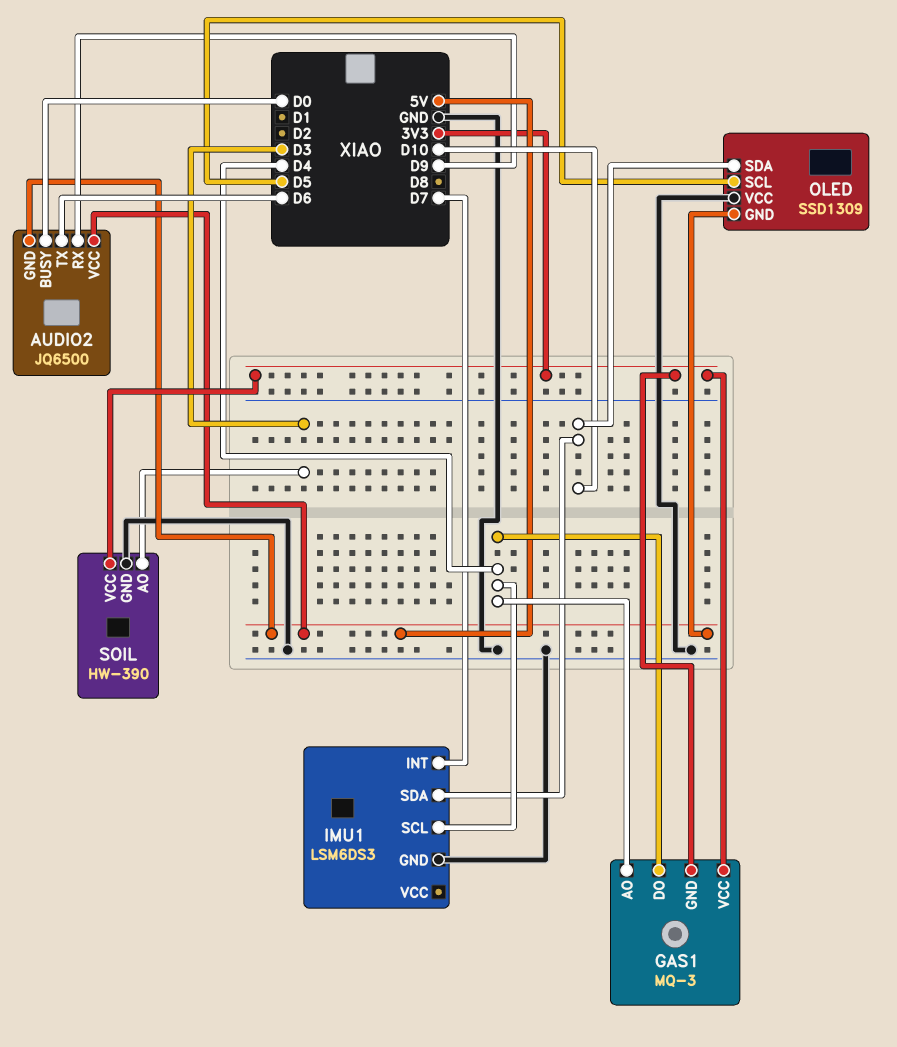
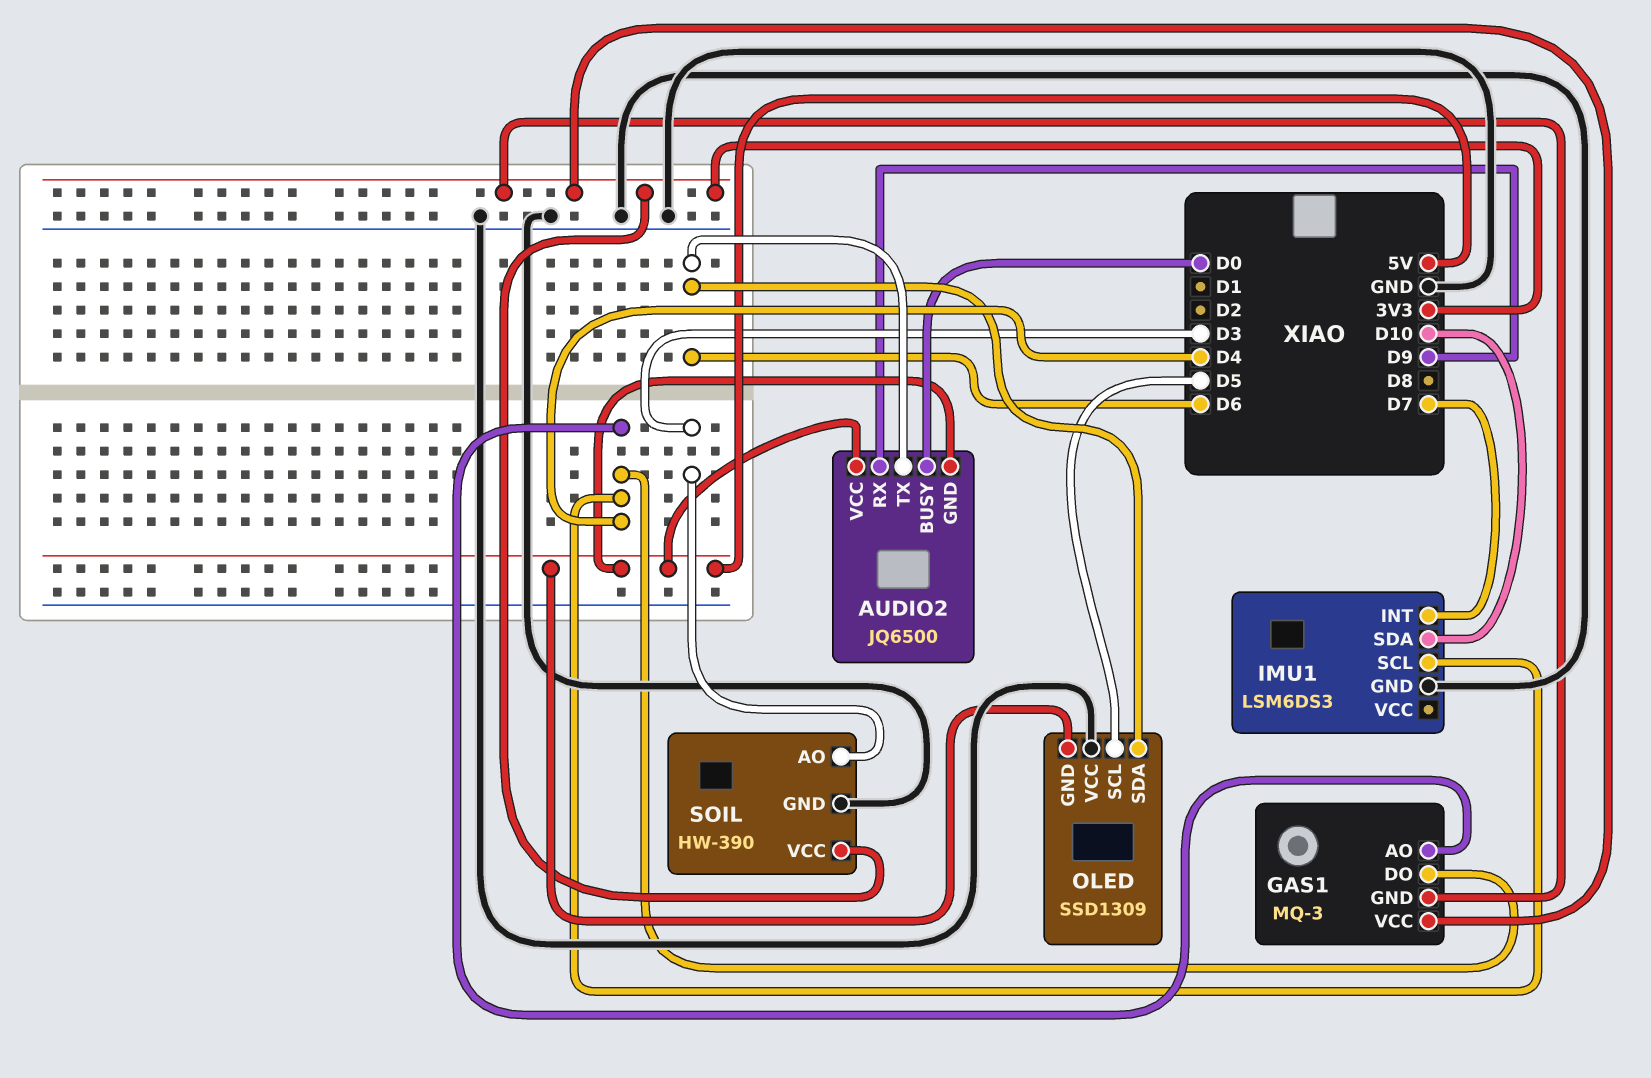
OLED pin SDA: D10 -> D6

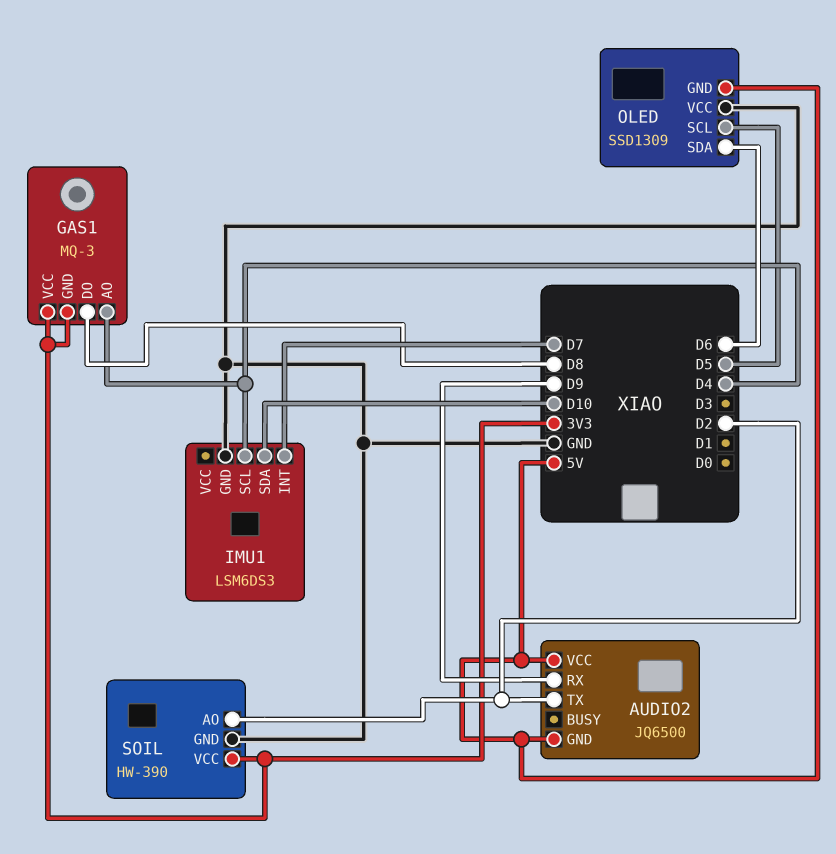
AUDIO2 pin BUSY: D0 -> none
AUDIO2 pin TX: D6 -> D2
GAS1 pin DO: D4 -> D8
SOIL pin AO: D3 -> D2

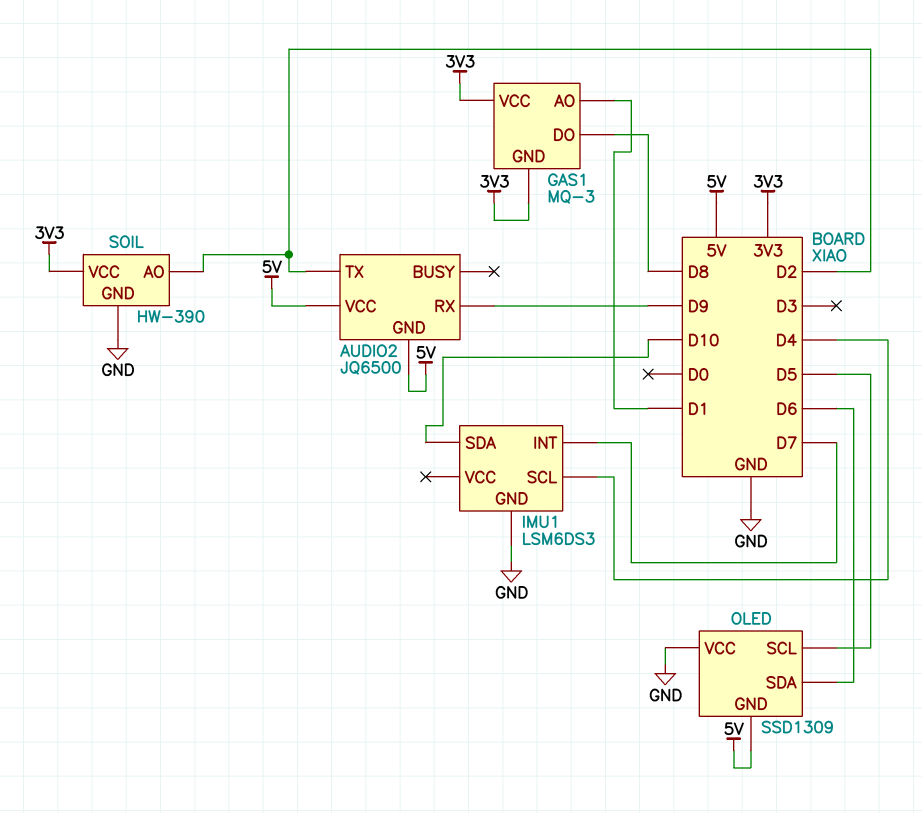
GAS1 pin AO: D4 -> D1

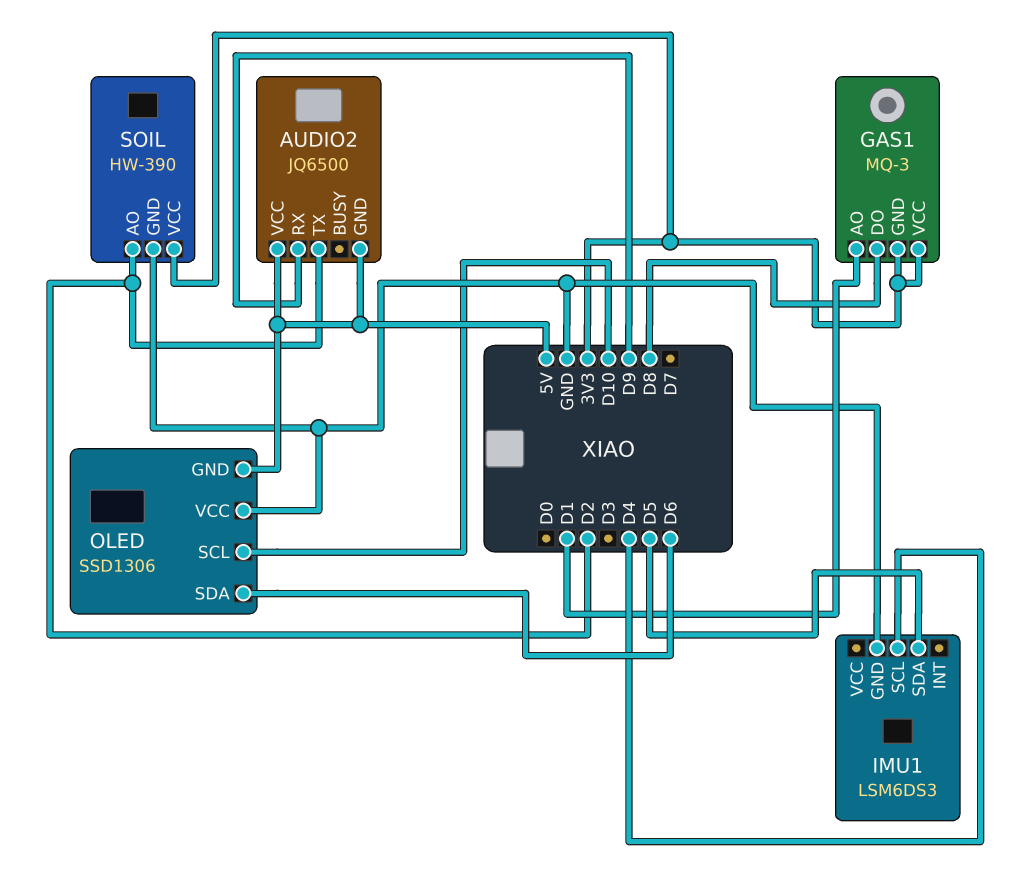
IMU1 pin INT: D7 -> none
IMU1 pin SDA: D10 -> D5
OLED: SSD1309 -> SSD1306
OLED pin SCL: D5 -> D10

